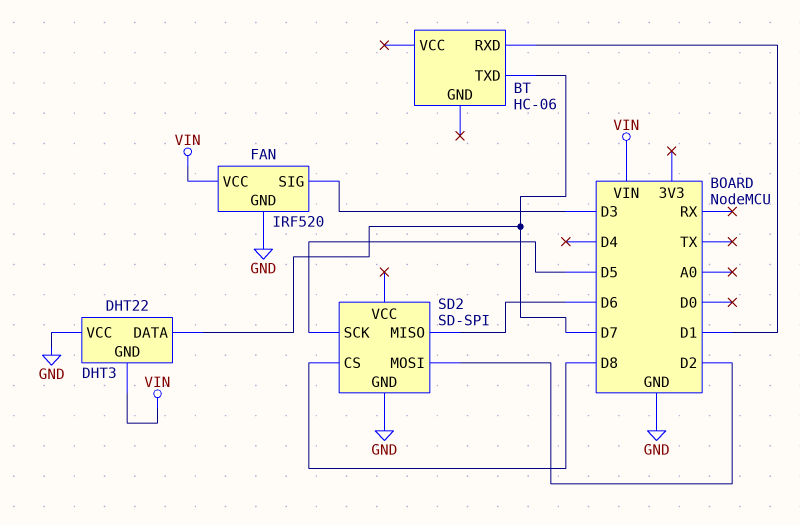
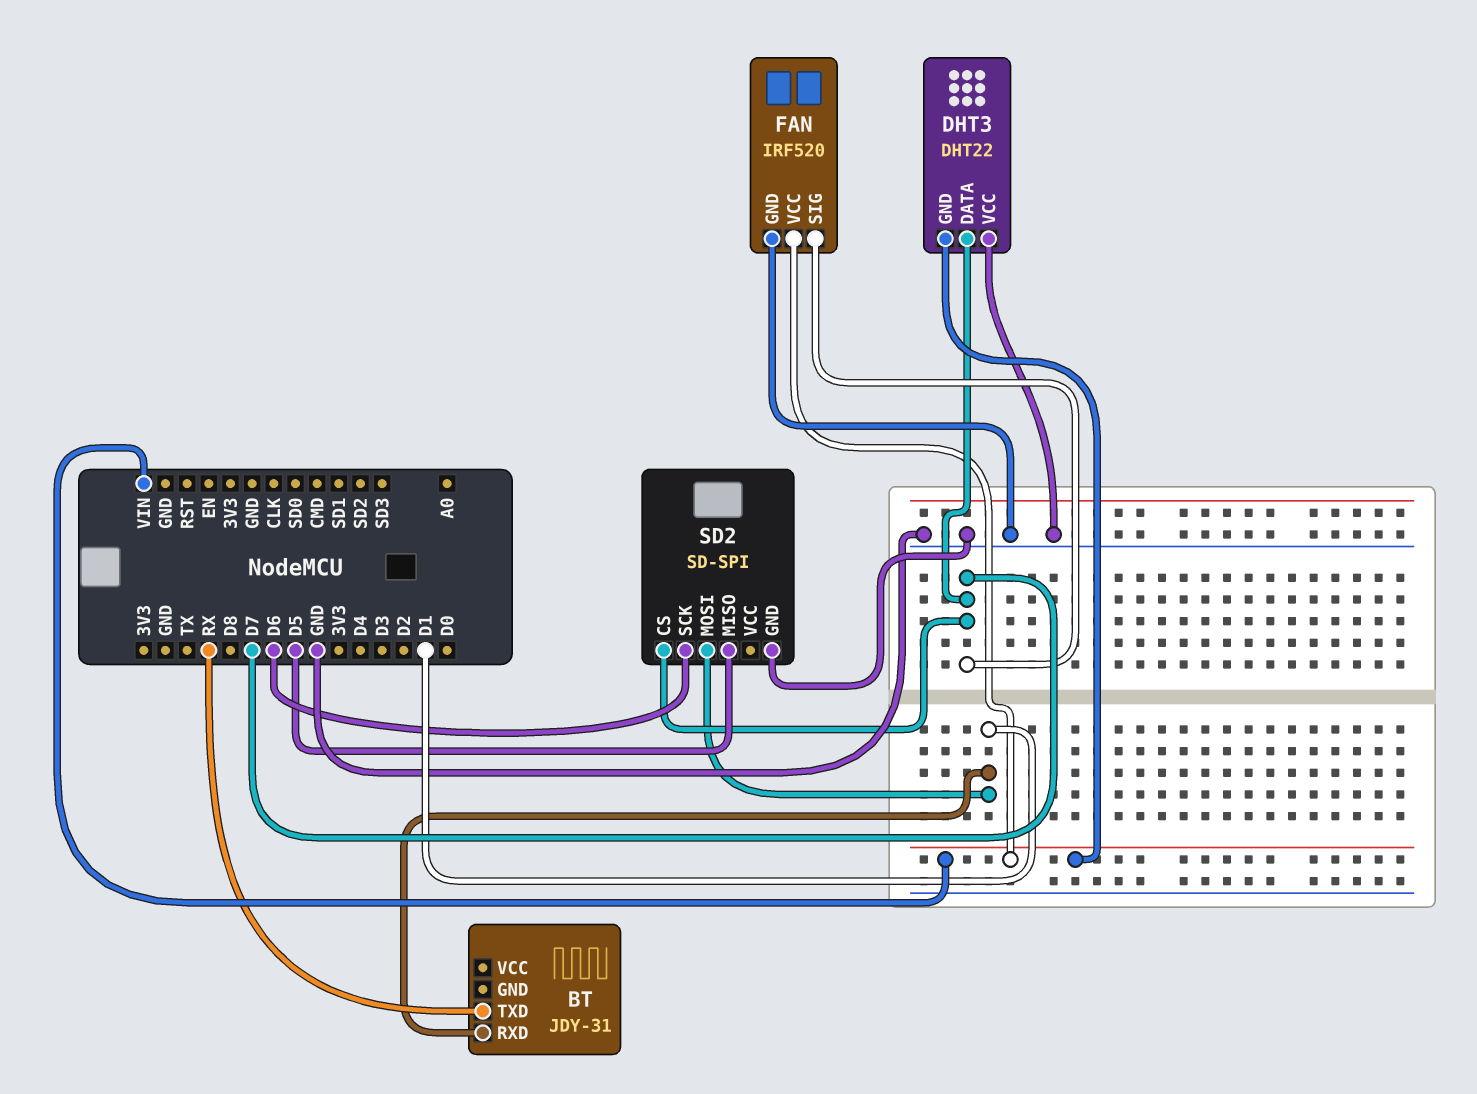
BT: HC-06 -> JDY-31
BT pin TXD: D7 -> RX
FAN pin SIG: D3 -> D7
SD2 pin CS: D8 -> D7
SD2 pin MISO: D6 -> D5
SD2 pin MOSI: D2 -> D1
SD2 pin SCK: D5 -> D6

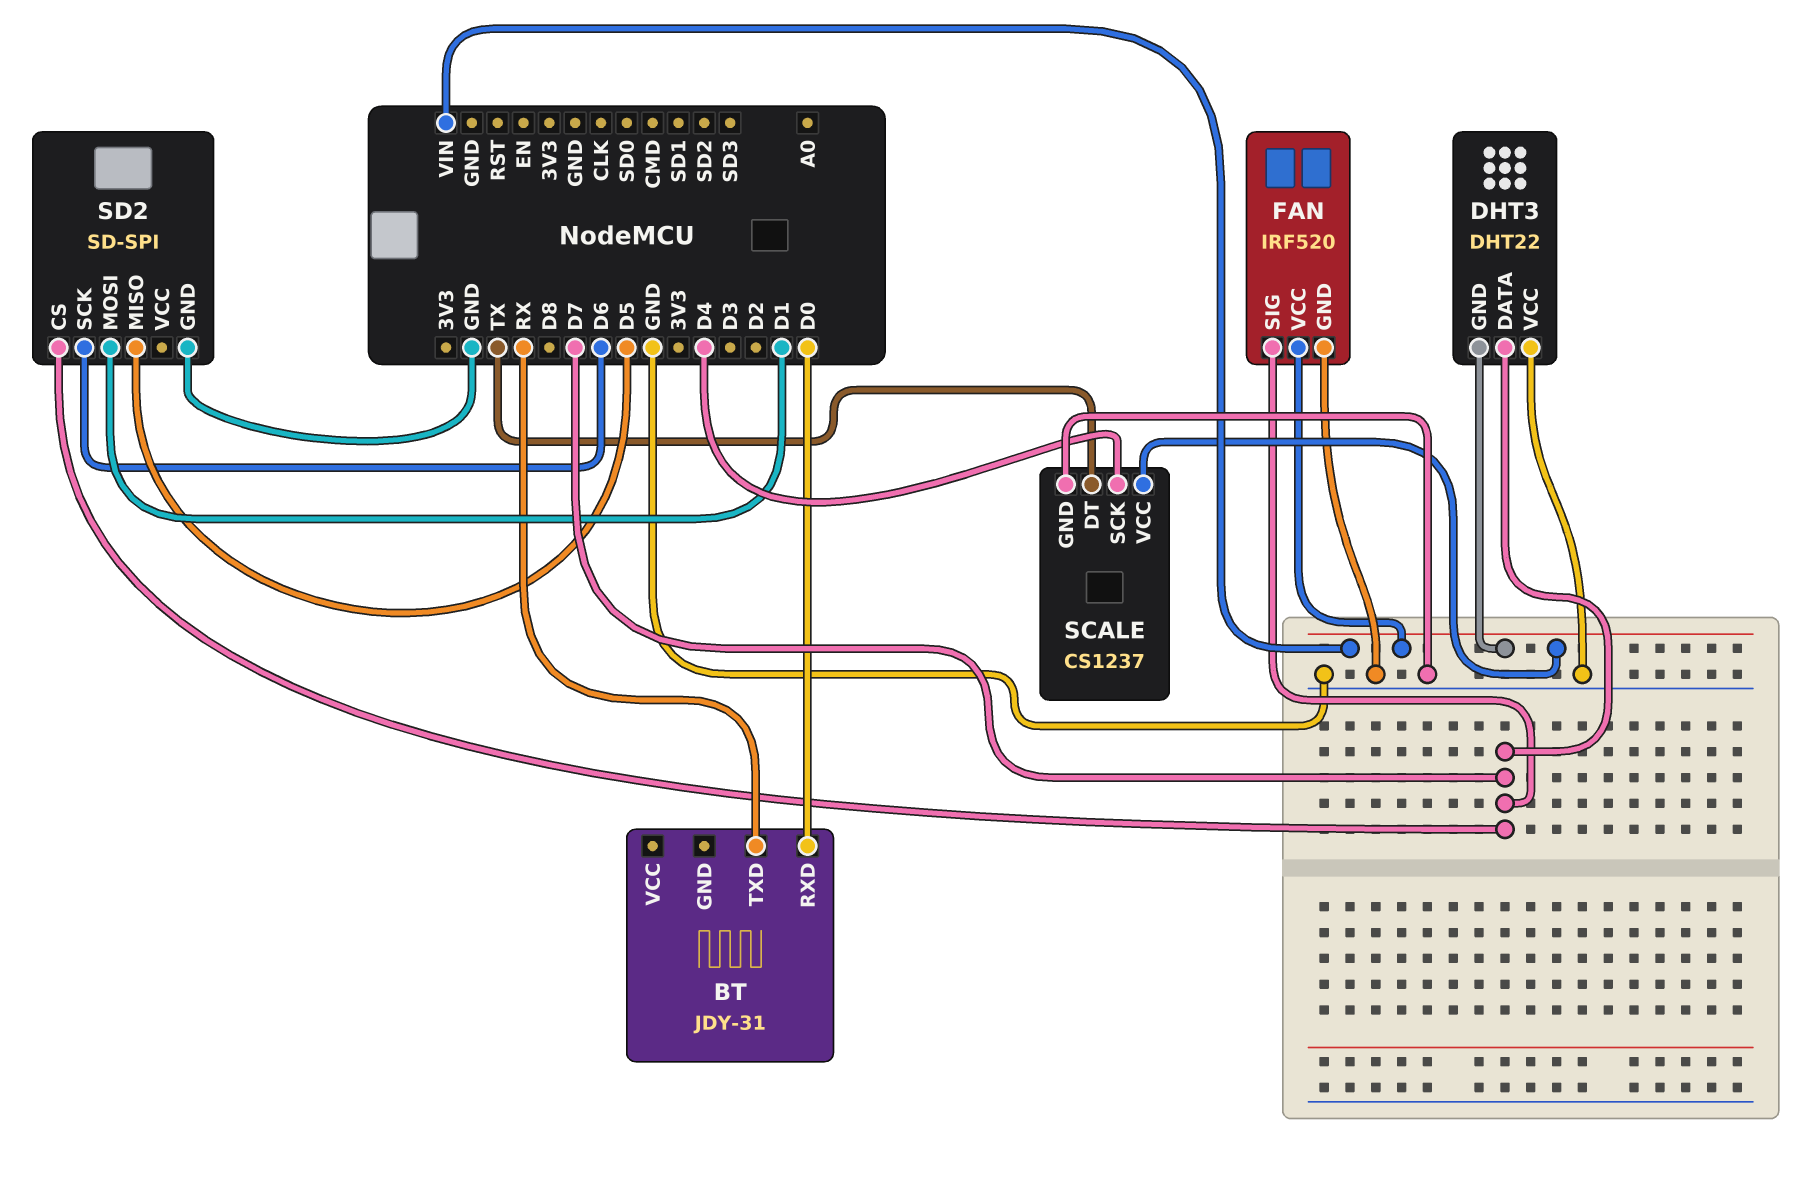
BT pin RXD: D1 -> D0
SCALE: none -> CS1237
SCALE pin DT: none -> TX
SCALE pin GND: none -> GND
SCALE pin SCK: none -> D4
SCALE pin VCC: none -> VIN

